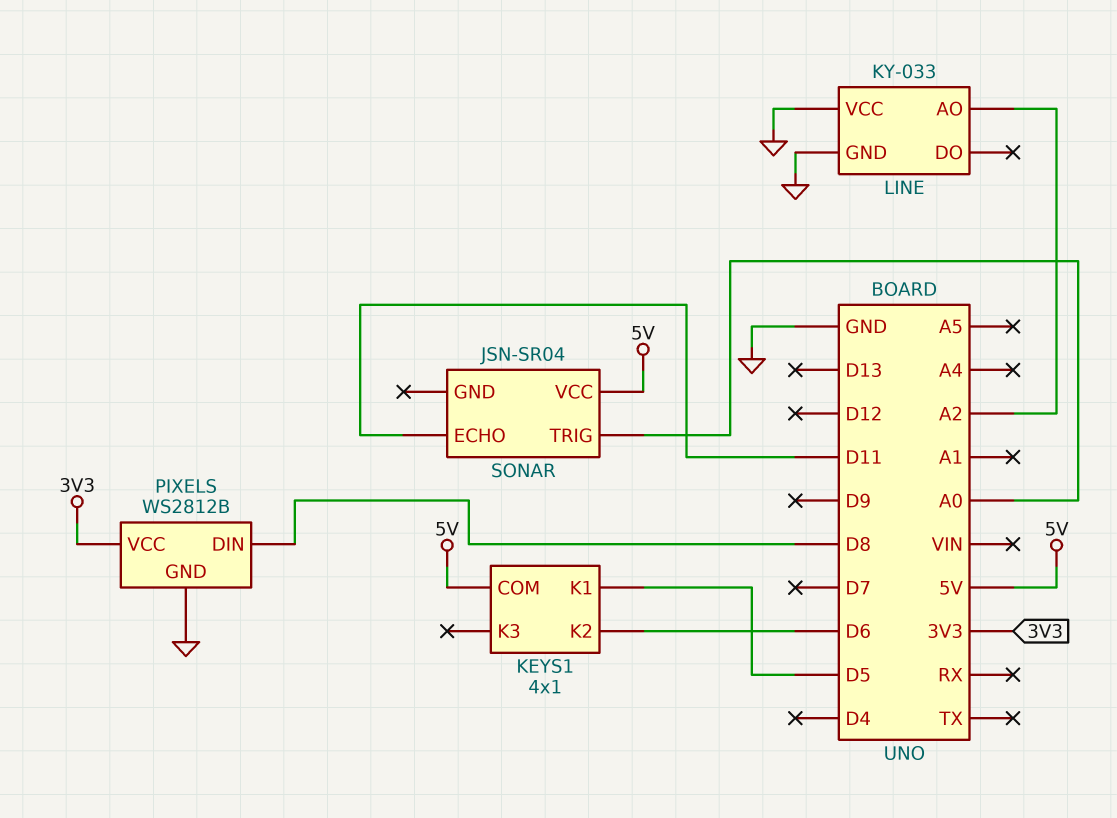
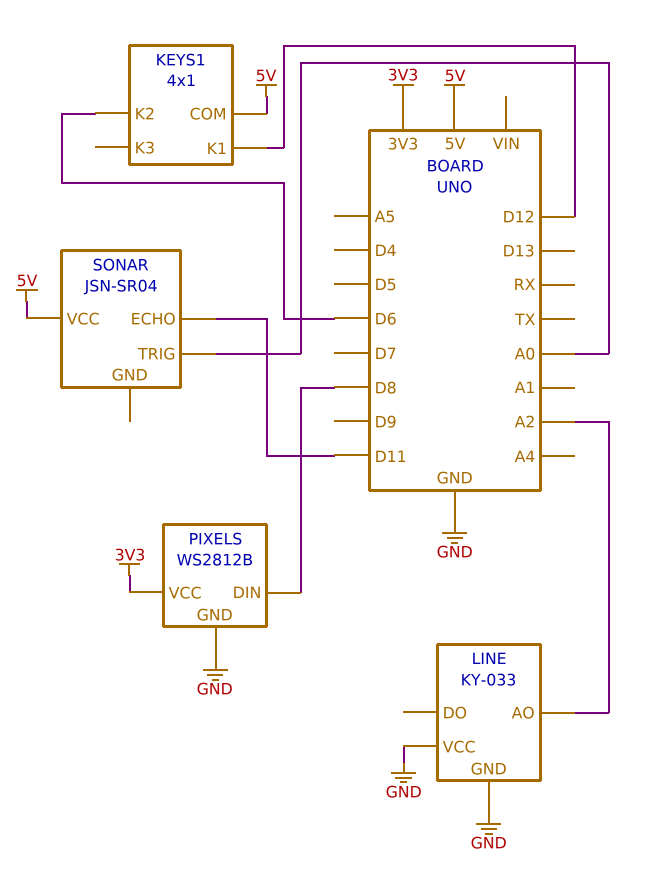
KEYS1 pin K1: D5 -> D12

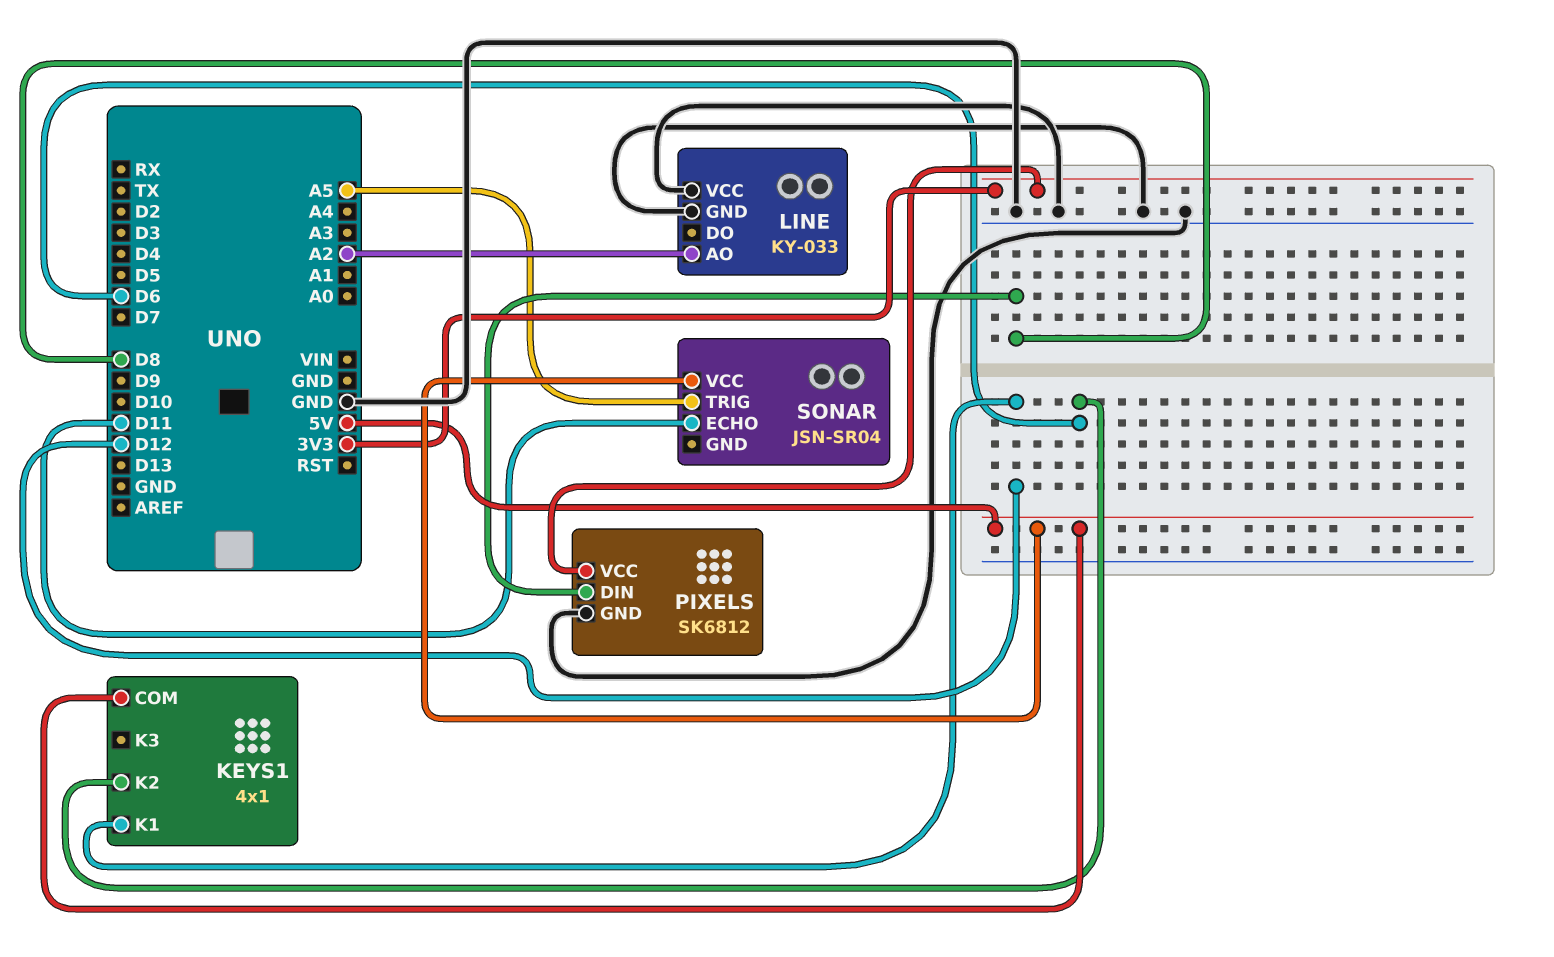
PIXELS: WS2812B -> SK6812
SONAR pin TRIG: A0 -> A5

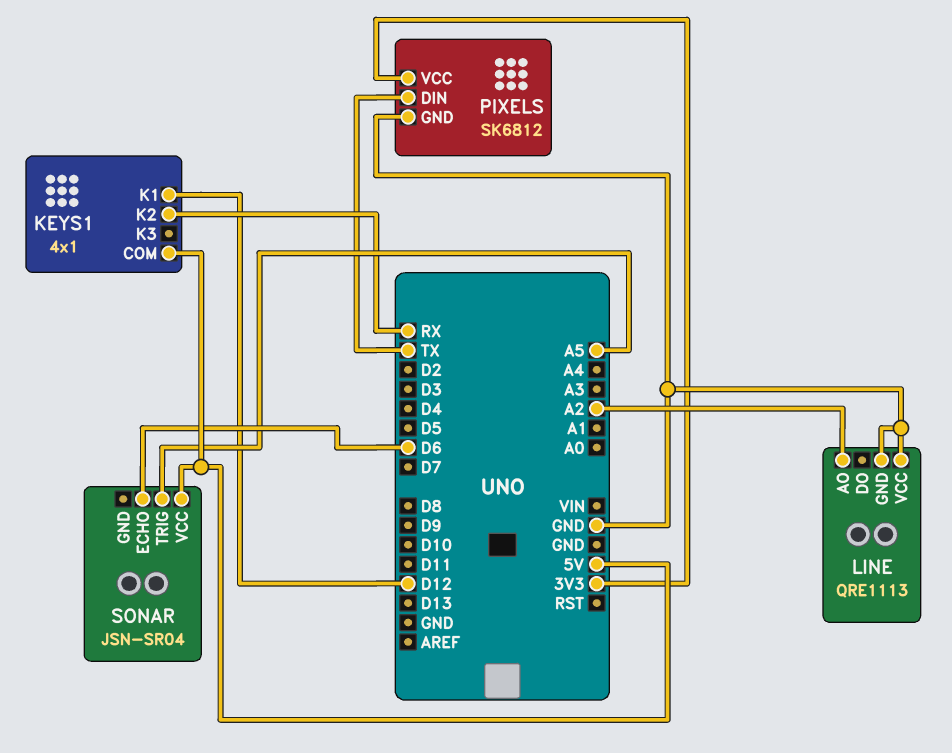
KEYS1 pin K2: D6 -> RX
LINE: KY-033 -> QRE1113
PIXELS pin DIN: D8 -> TX
SONAR pin ECHO: D11 -> D6

